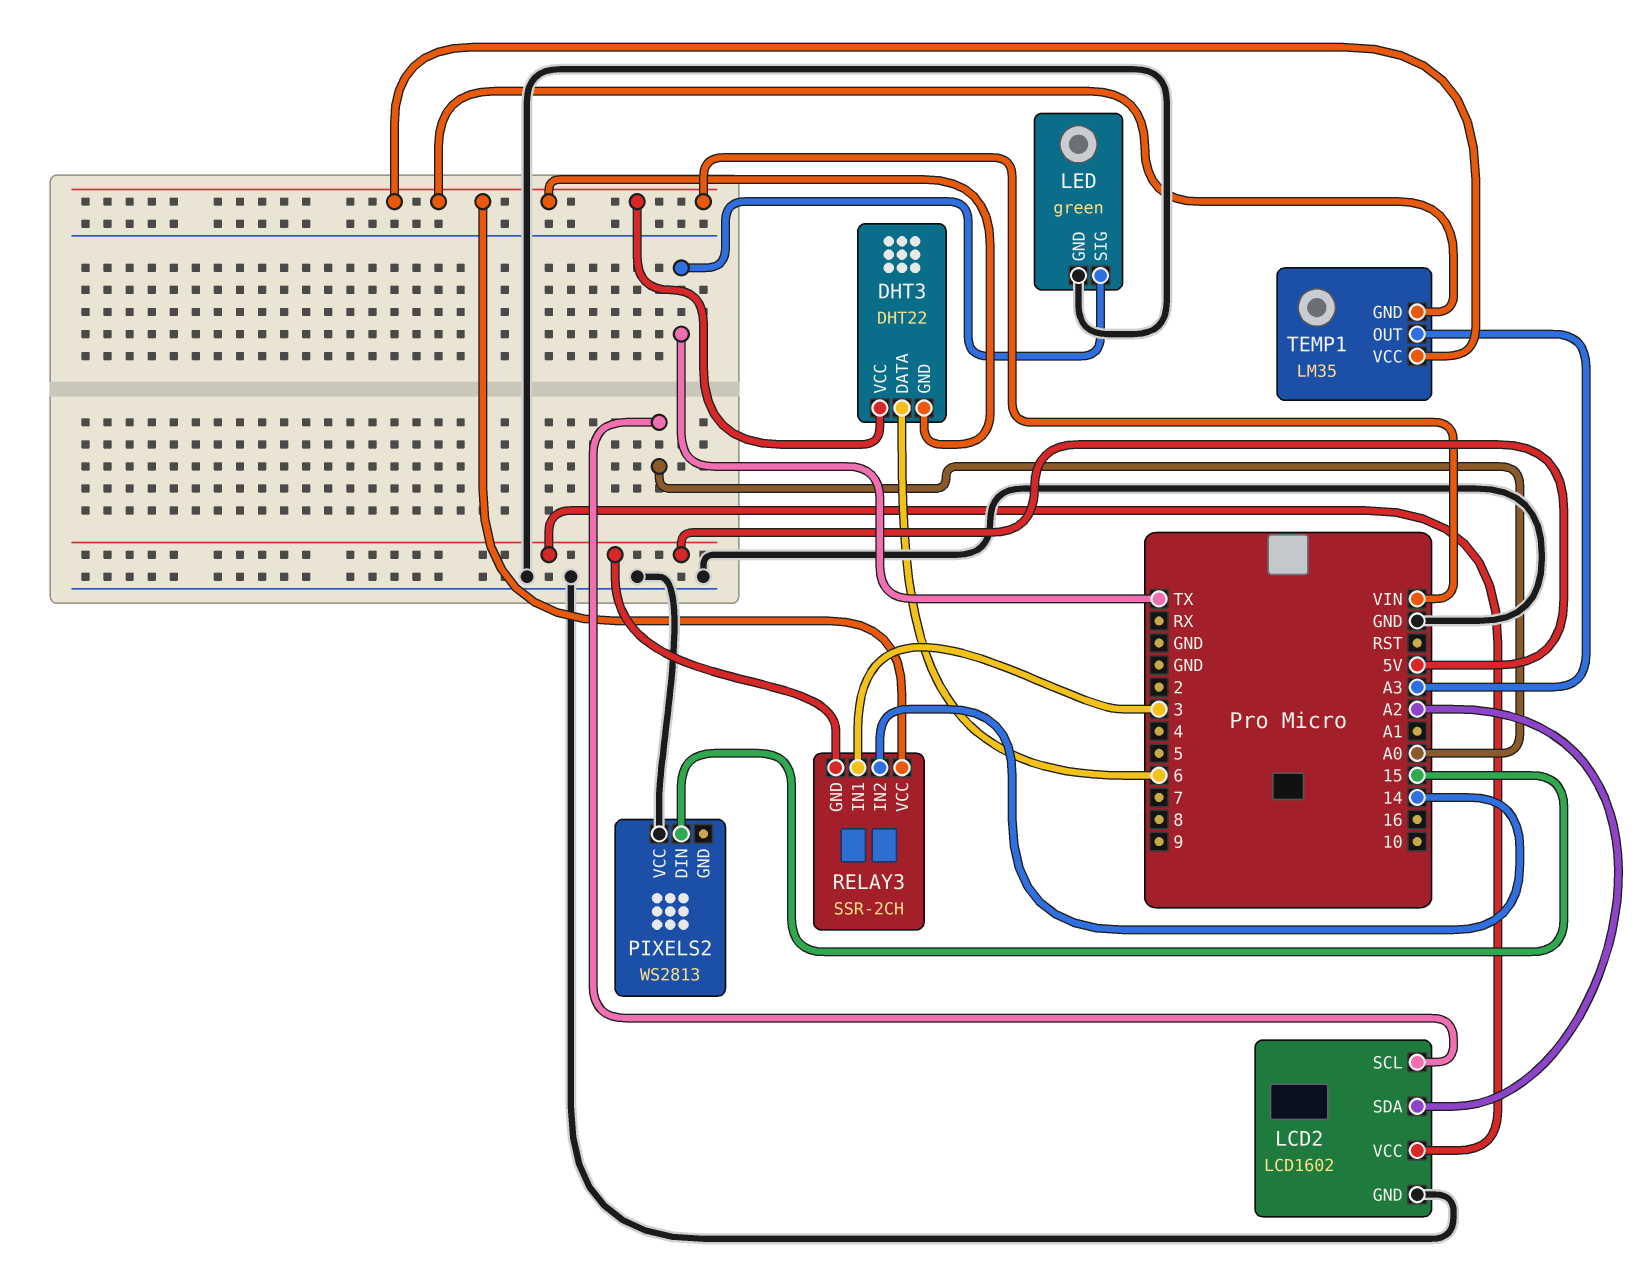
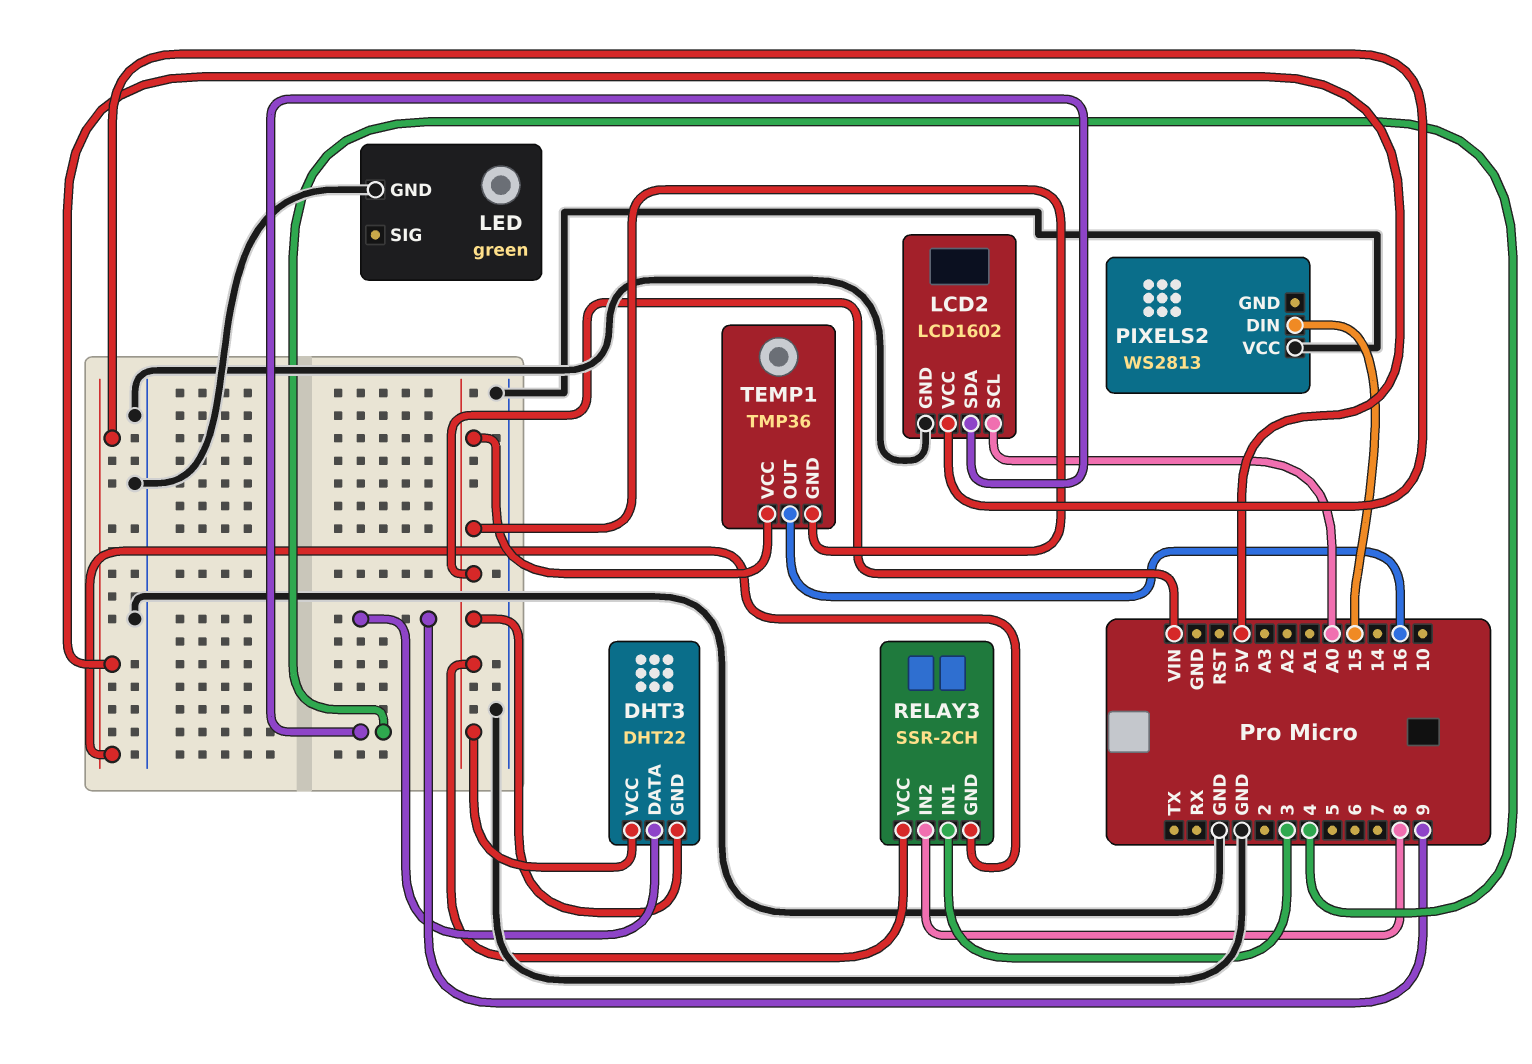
DHT3 pin DATA: 6 -> 9
LCD2 pin SDA: A2 -> 4
LED pin SIG: TX -> none
RELAY3 pin IN2: 14 -> 8
TEMP1: LM35 -> TMP36
TEMP1 pin OUT: A3 -> 16

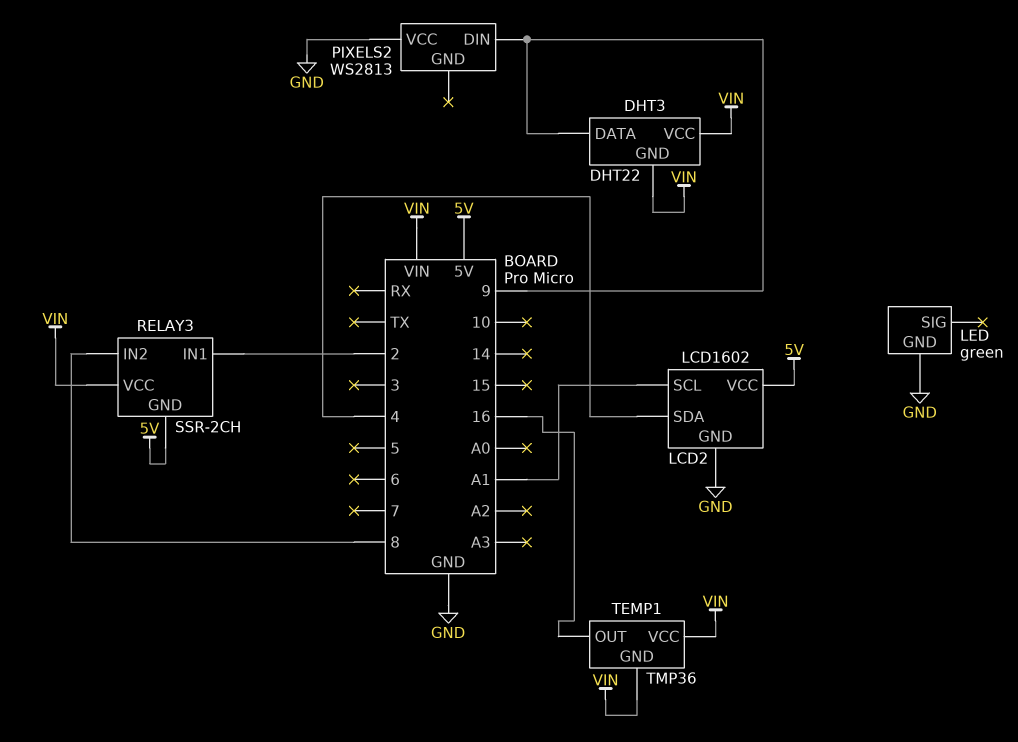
LCD2 pin SCL: A0 -> A1
PIXELS2 pin DIN: 15 -> 9
RELAY3 pin IN1: 3 -> 2

